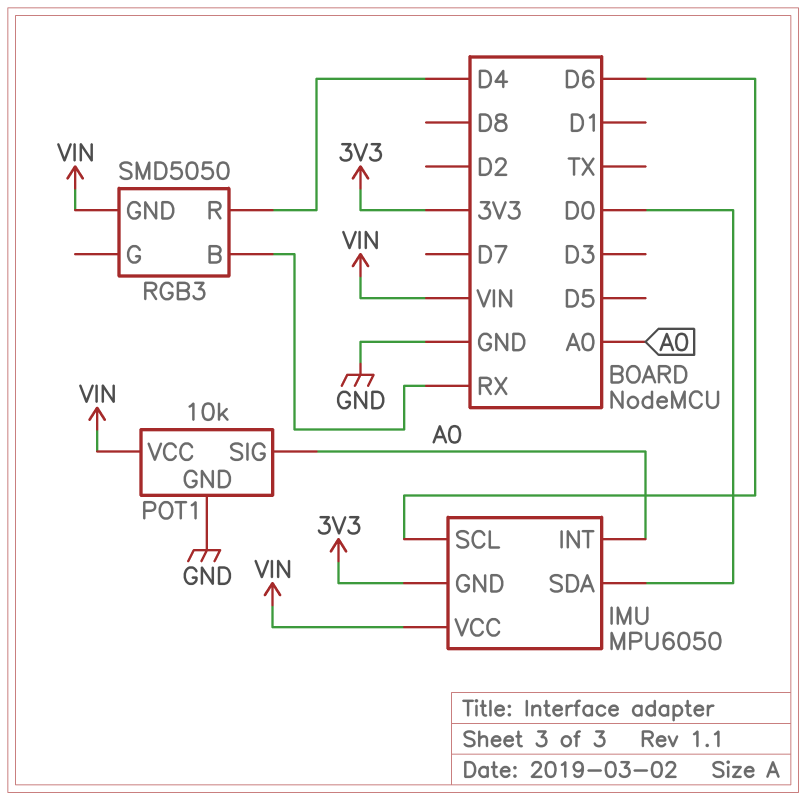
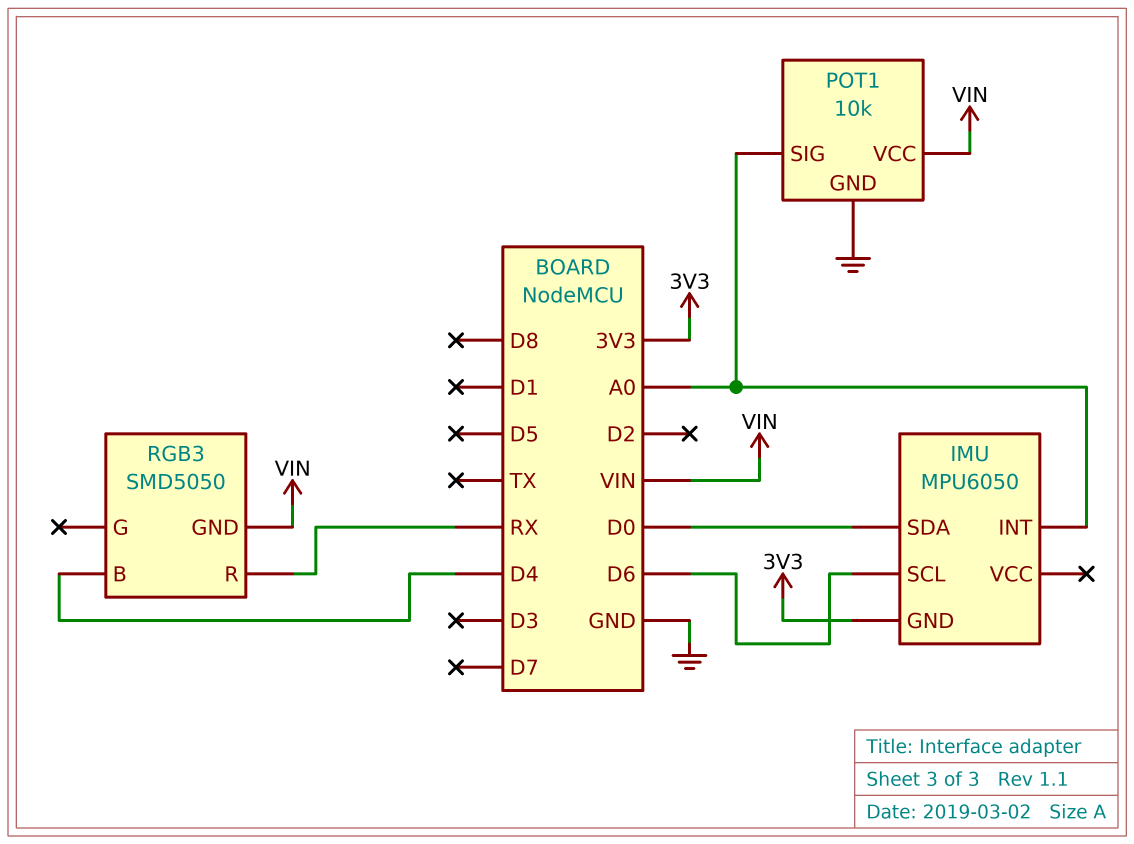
IMU pin VCC: VIN -> none
RGB3 pin B: RX -> D4
RGB3 pin R: D4 -> RX

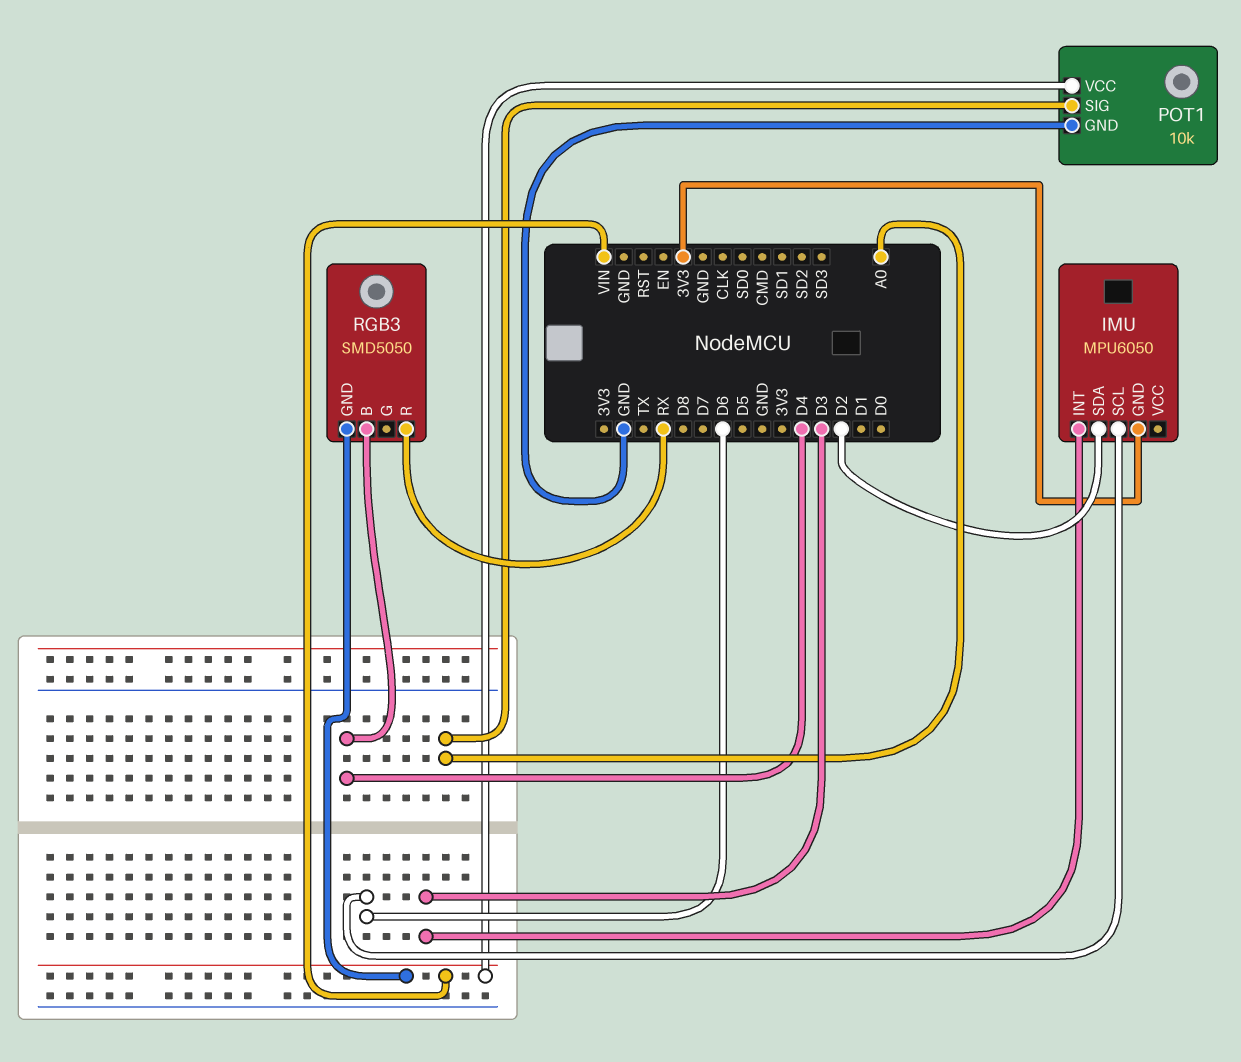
IMU pin INT: A0 -> D3
IMU pin SDA: D0 -> D2

